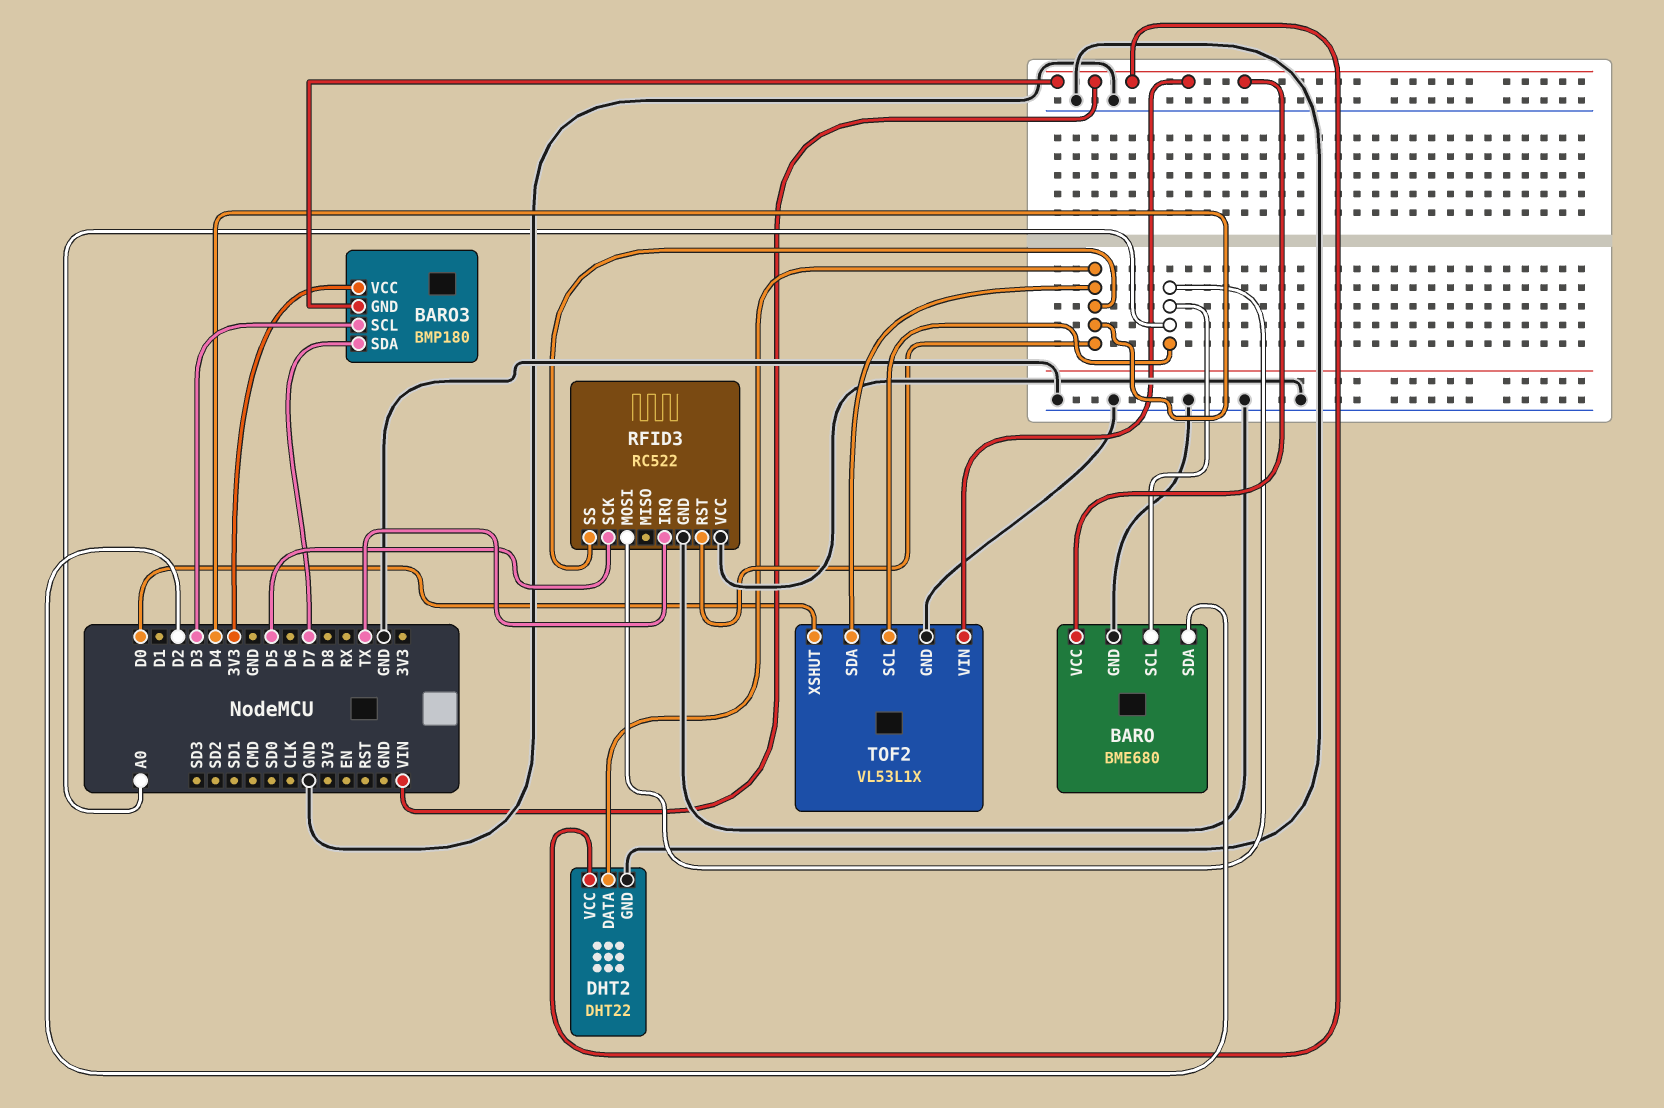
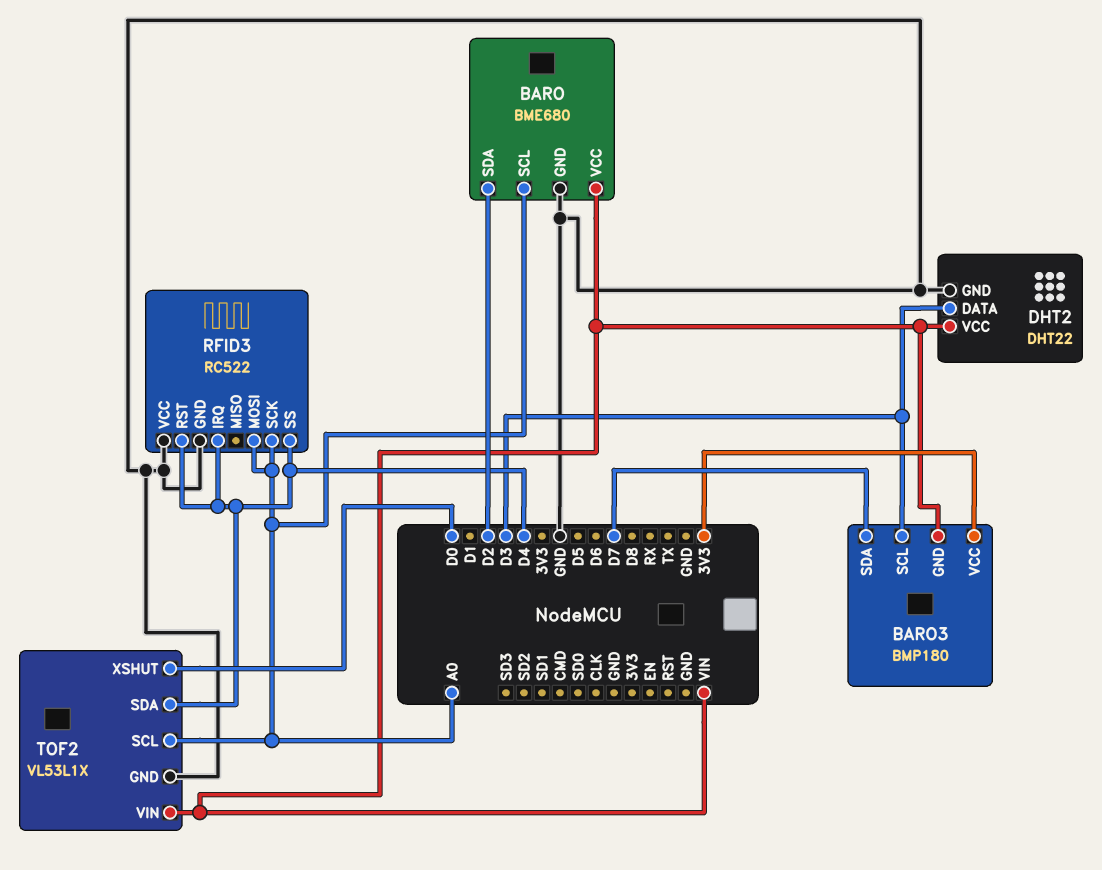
DHT2 pin DATA: D4 -> D3
RFID3 pin IRQ: TX -> D4
RFID3 pin SCK: D5 -> A0

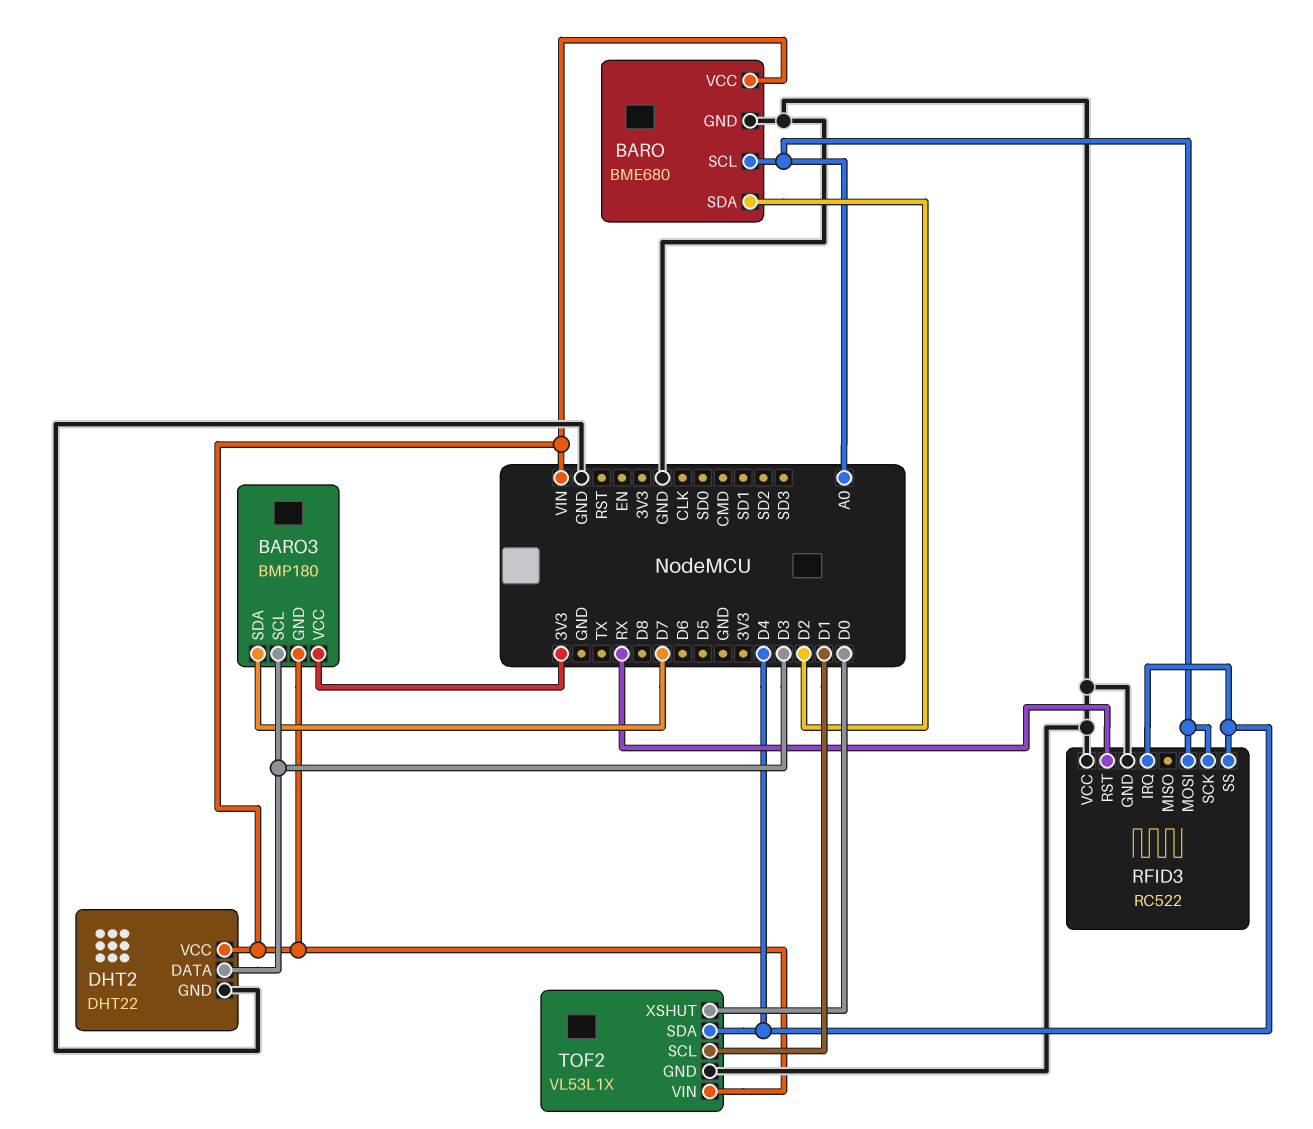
RFID3 pin RST: D4 -> RX
TOF2 pin SCL: A0 -> D1

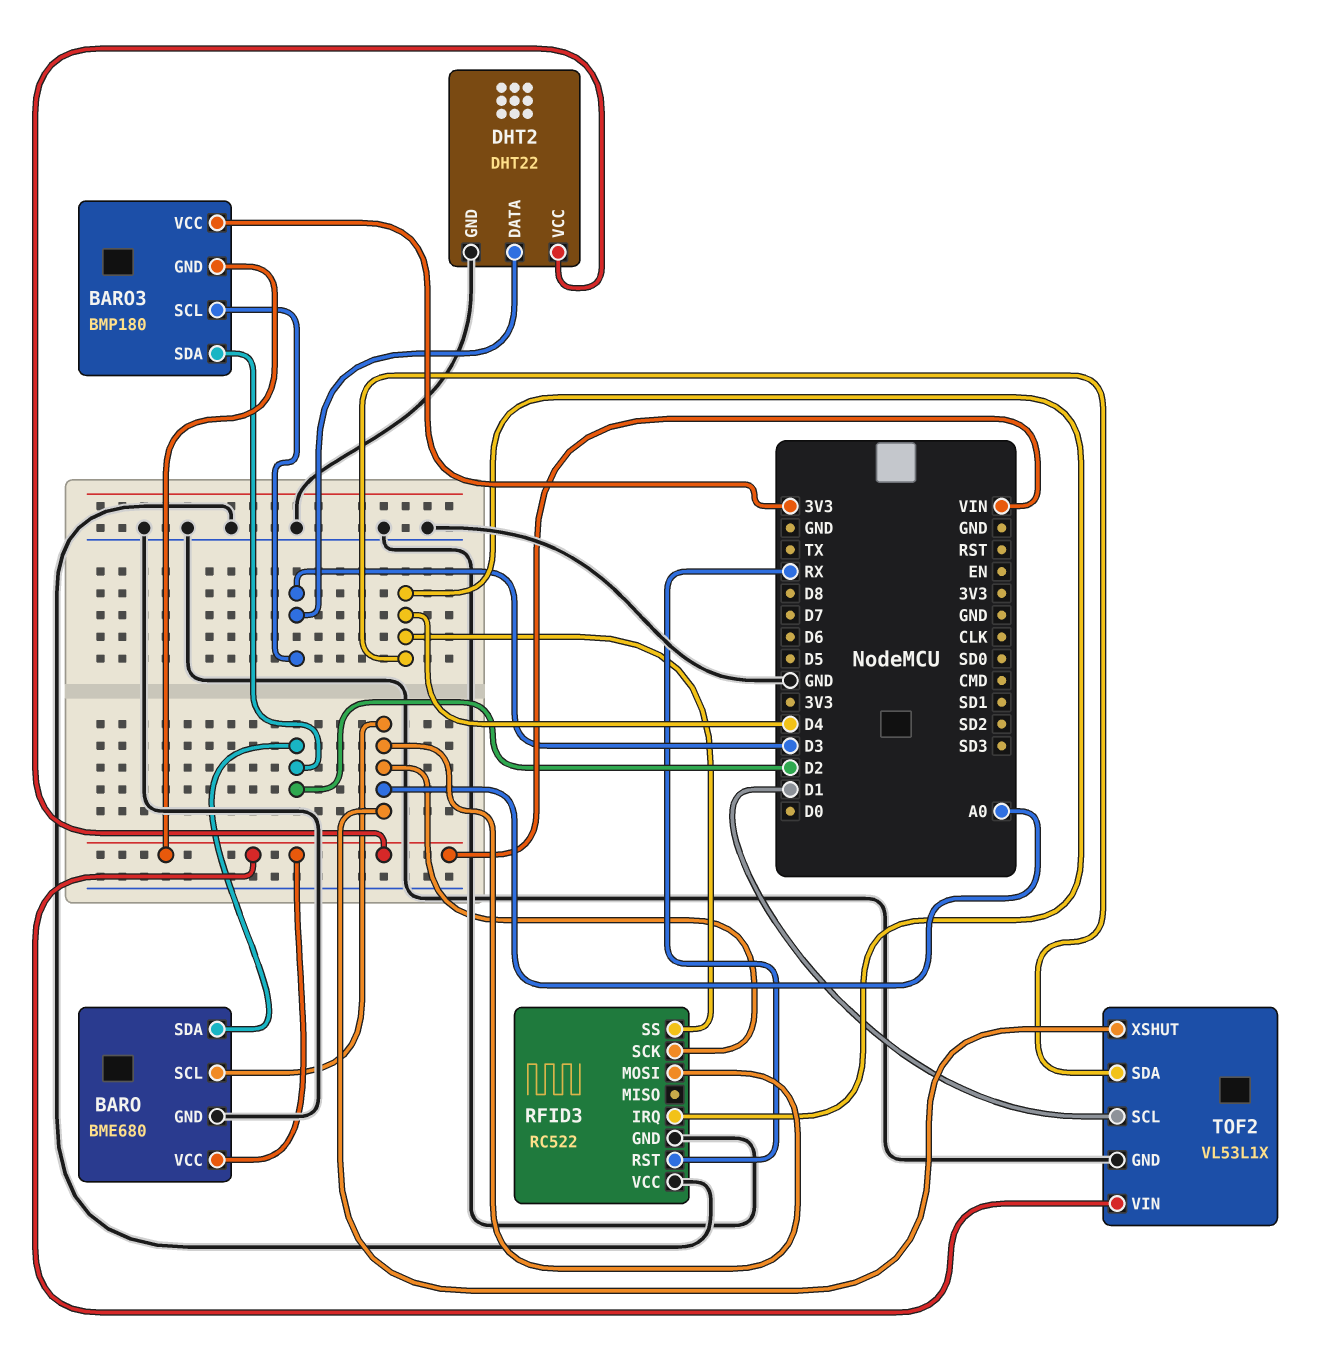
BARO3 pin SDA: D7 -> D2
TOF2 pin XSHUT: D0 -> A0

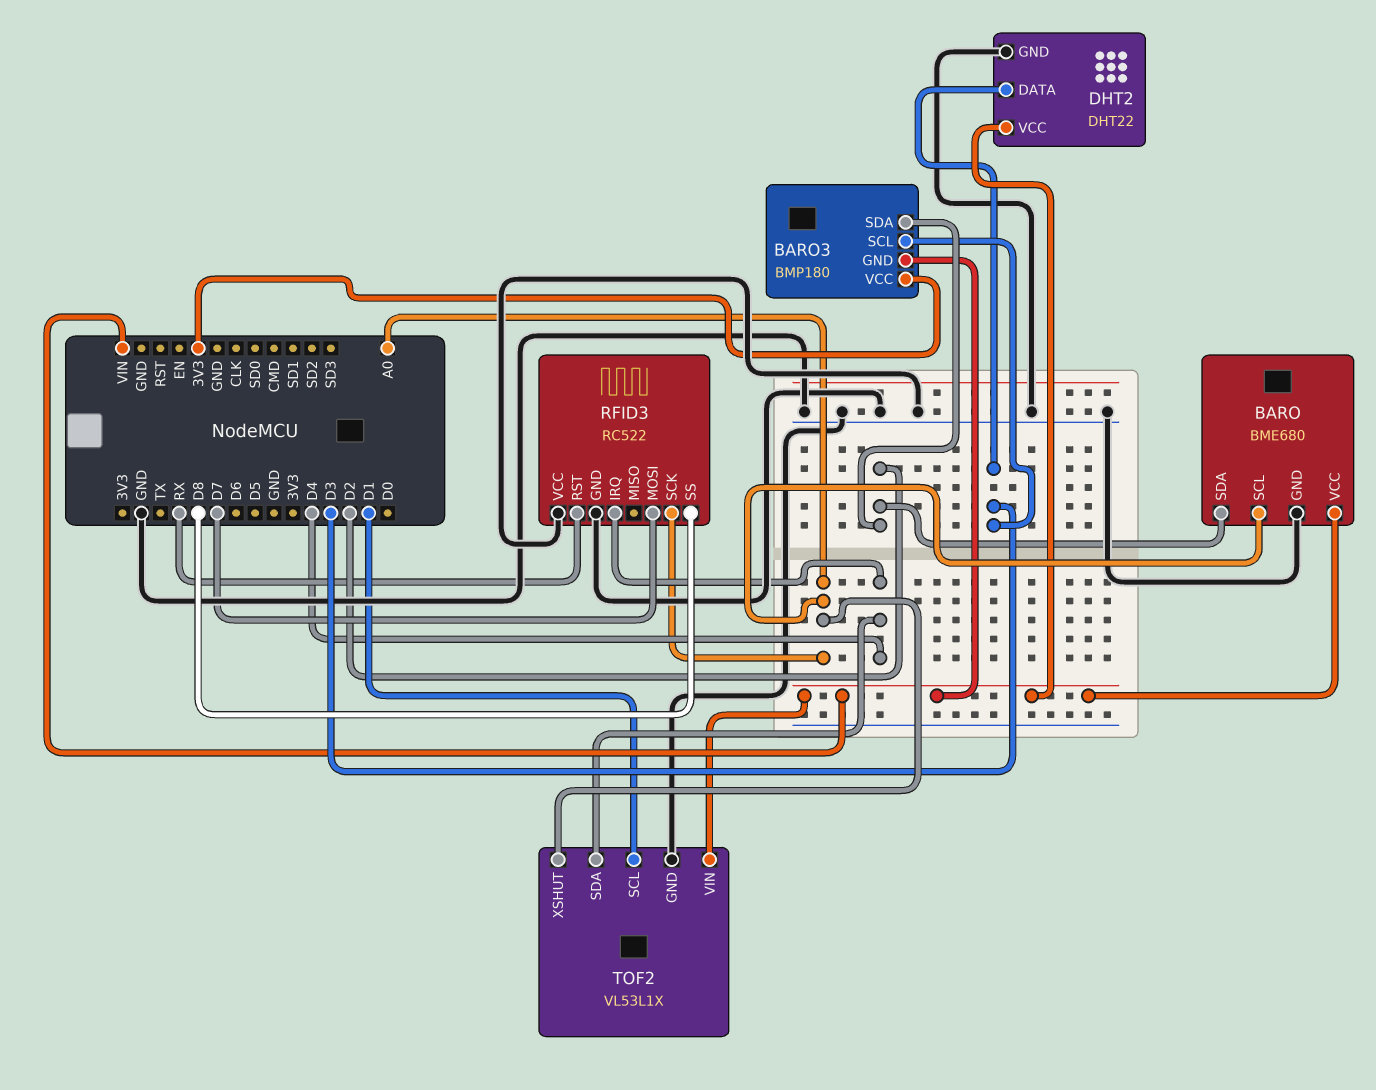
RFID3 pin MOSI: A0 -> D7
RFID3 pin SS: D4 -> D8

